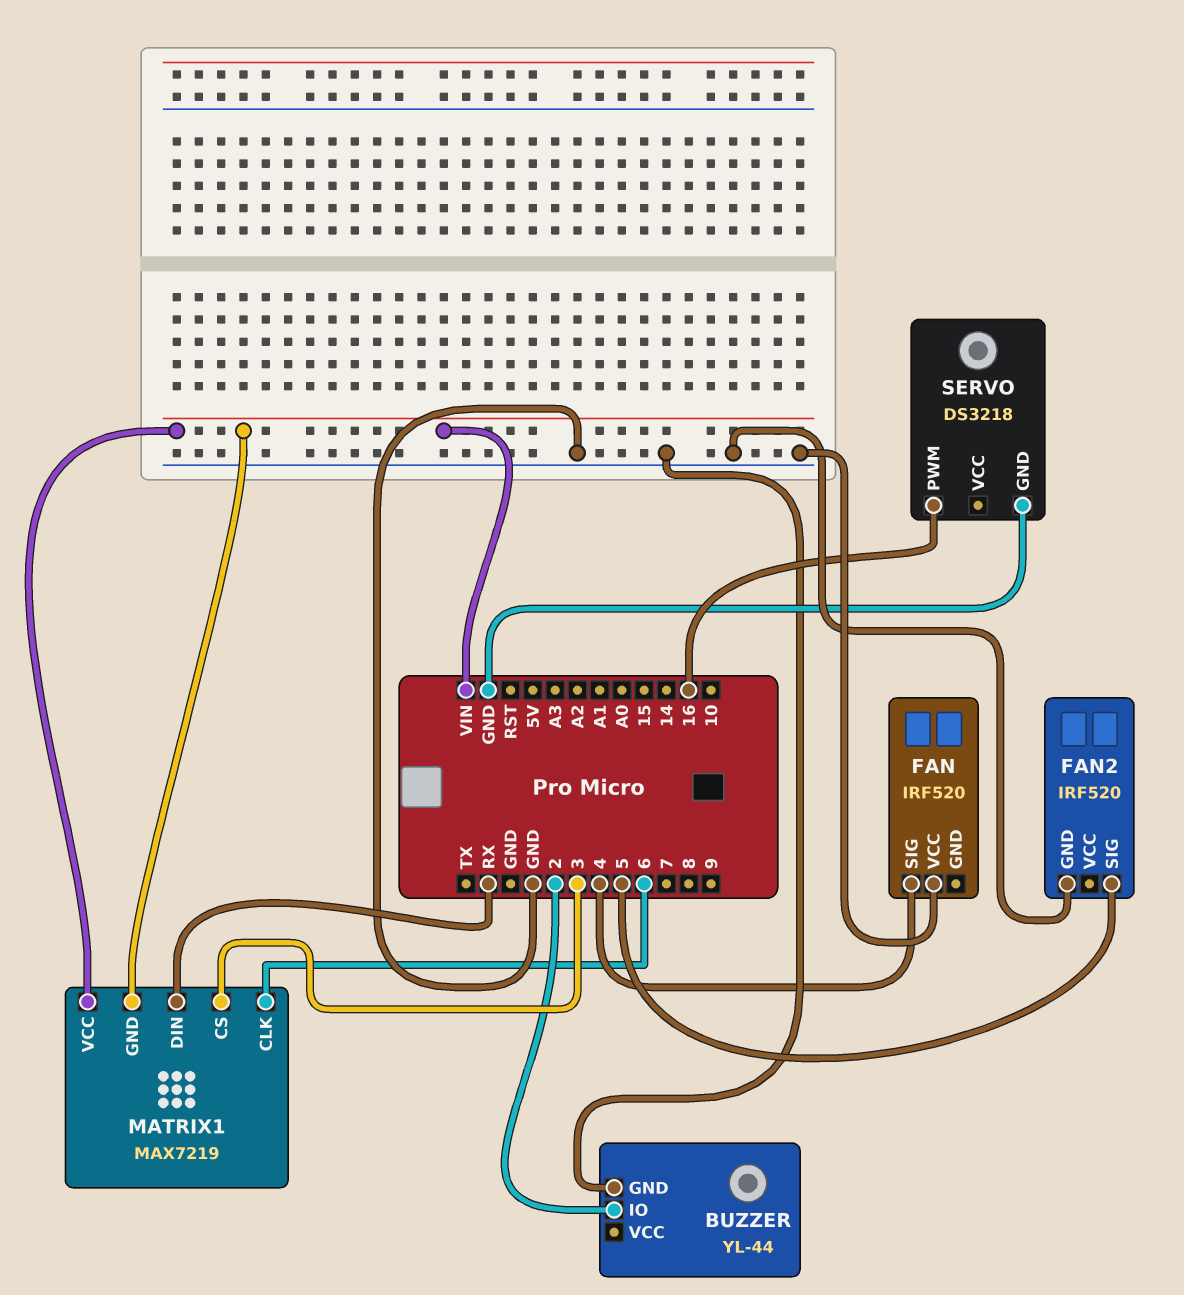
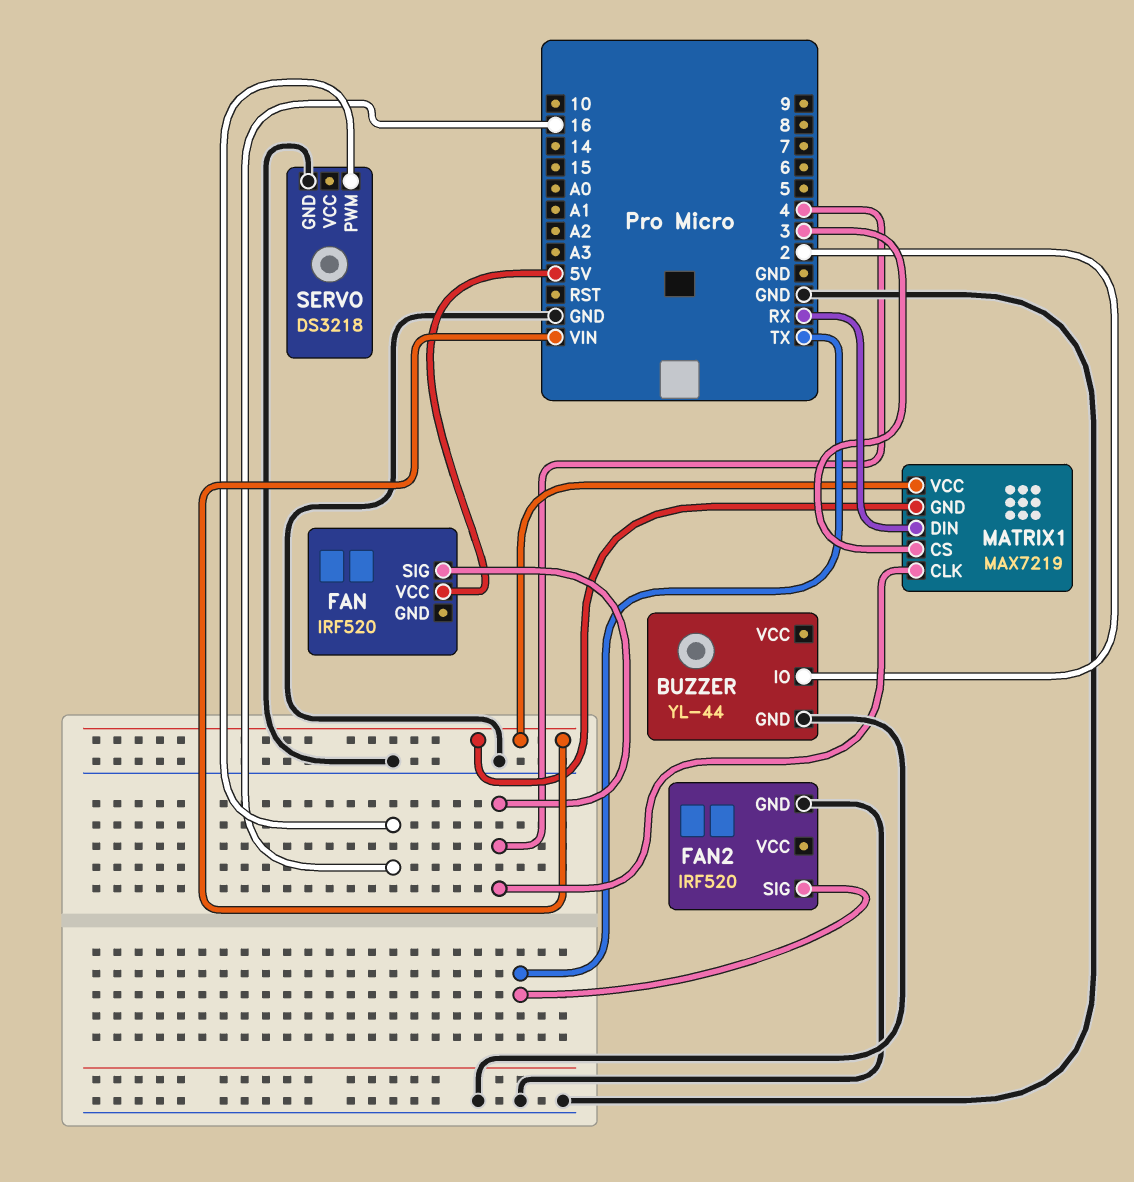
FAN pin VCC: GND -> 5V
FAN2 pin SIG: 5 -> TX
MATRIX1 pin CLK: 6 -> 4

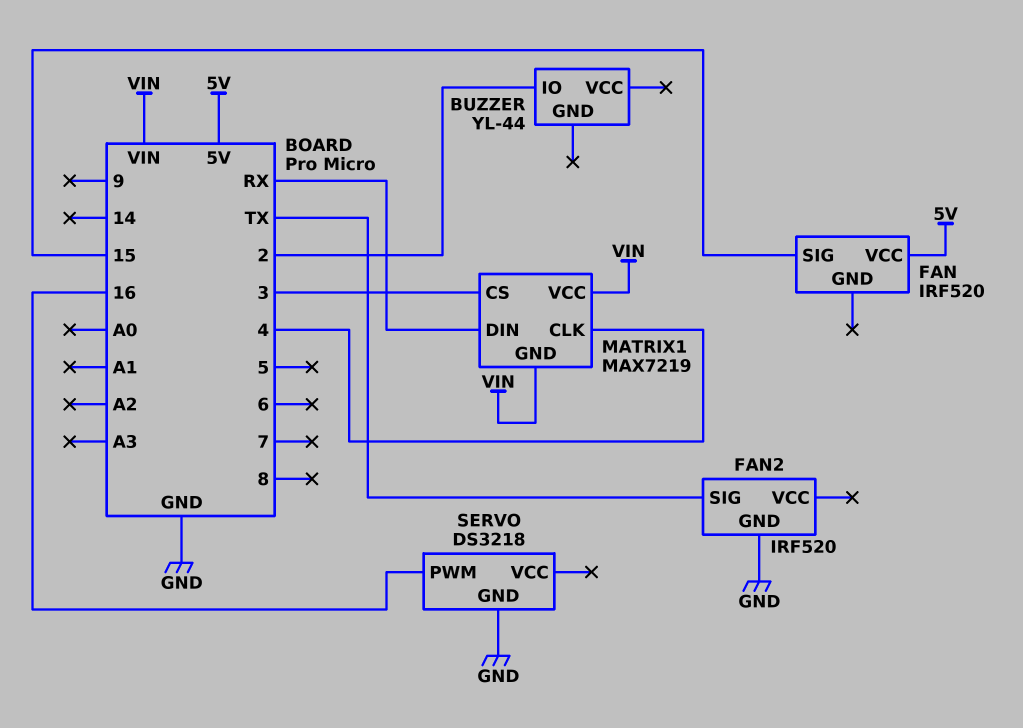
BUZZER pin GND: GND -> none
FAN pin SIG: 4 -> 15

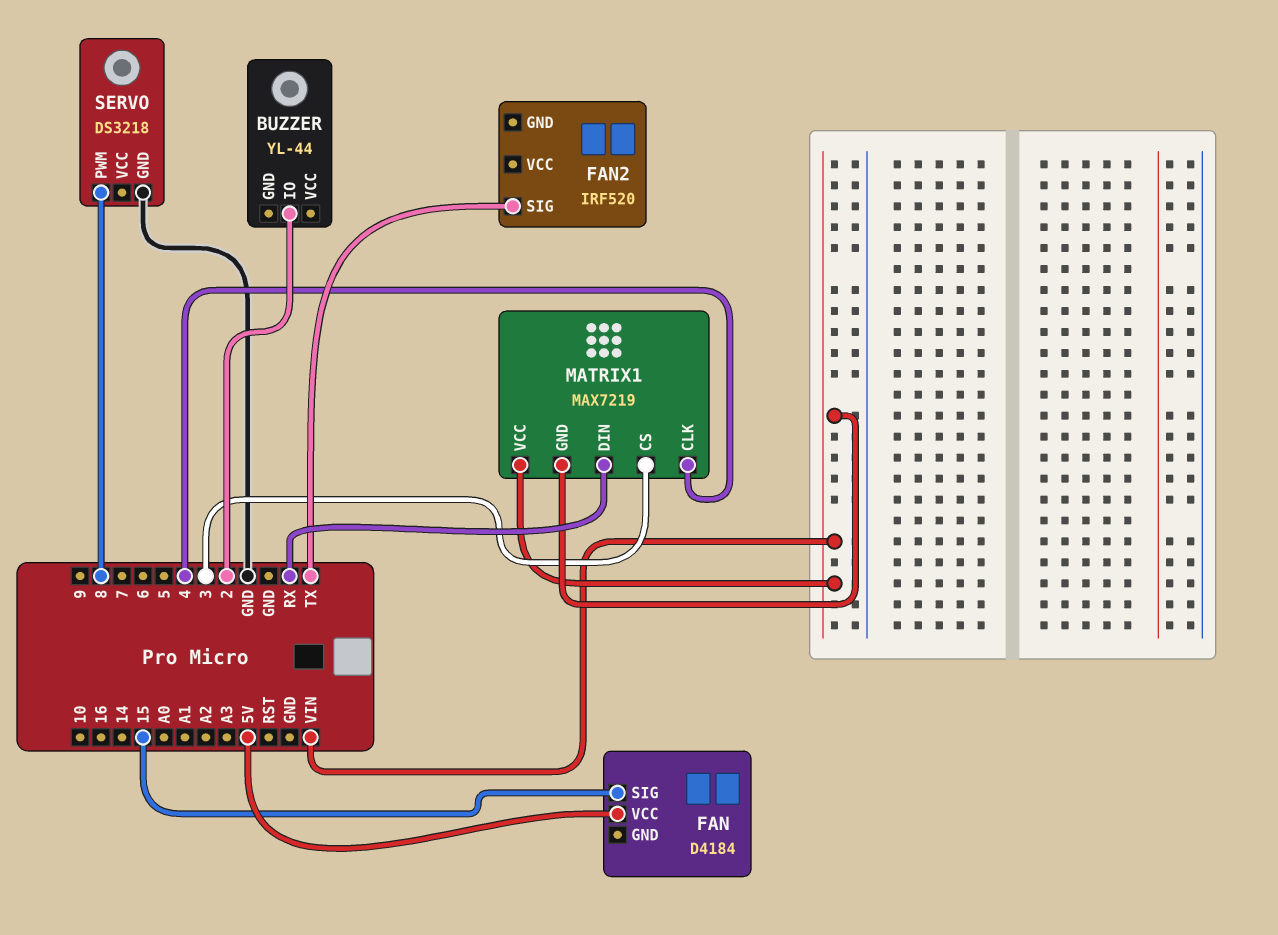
FAN: IRF520 -> D4184
FAN2 pin GND: GND -> none
SERVO pin PWM: 16 -> 8

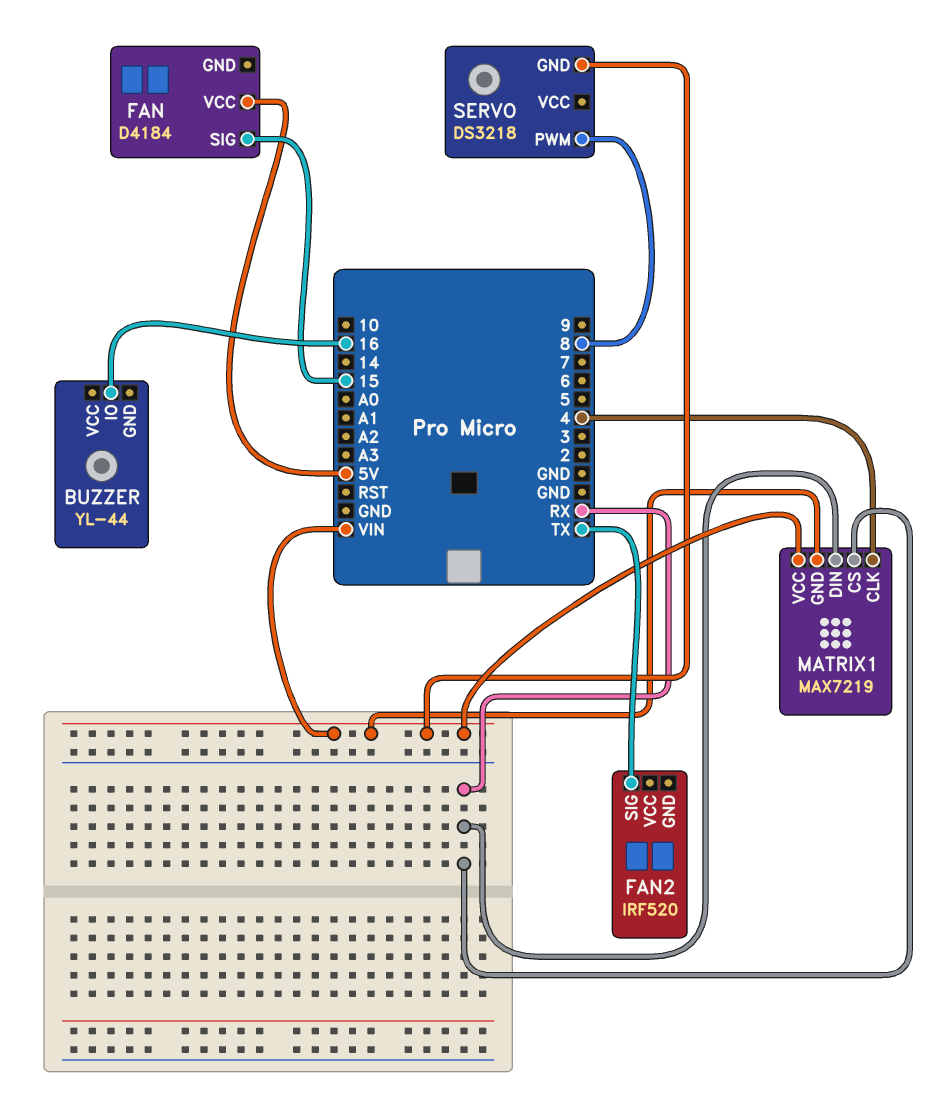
BUZZER pin IO: 2 -> 16
MATRIX1 pin CS: 3 -> RX
SERVO pin GND: GND -> VIN

